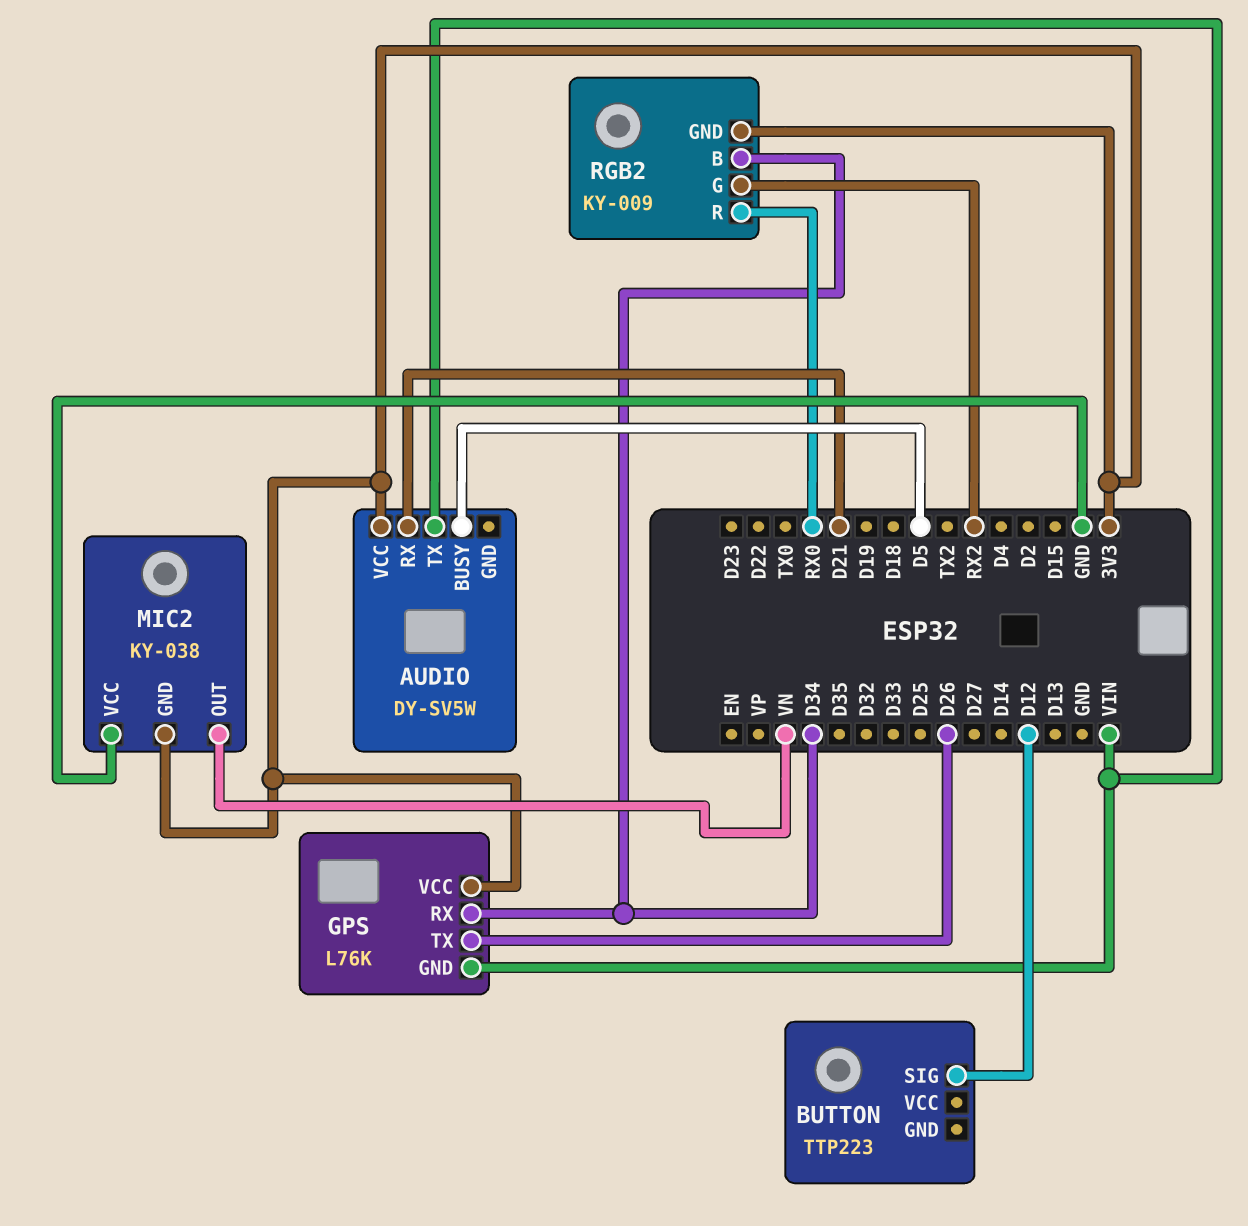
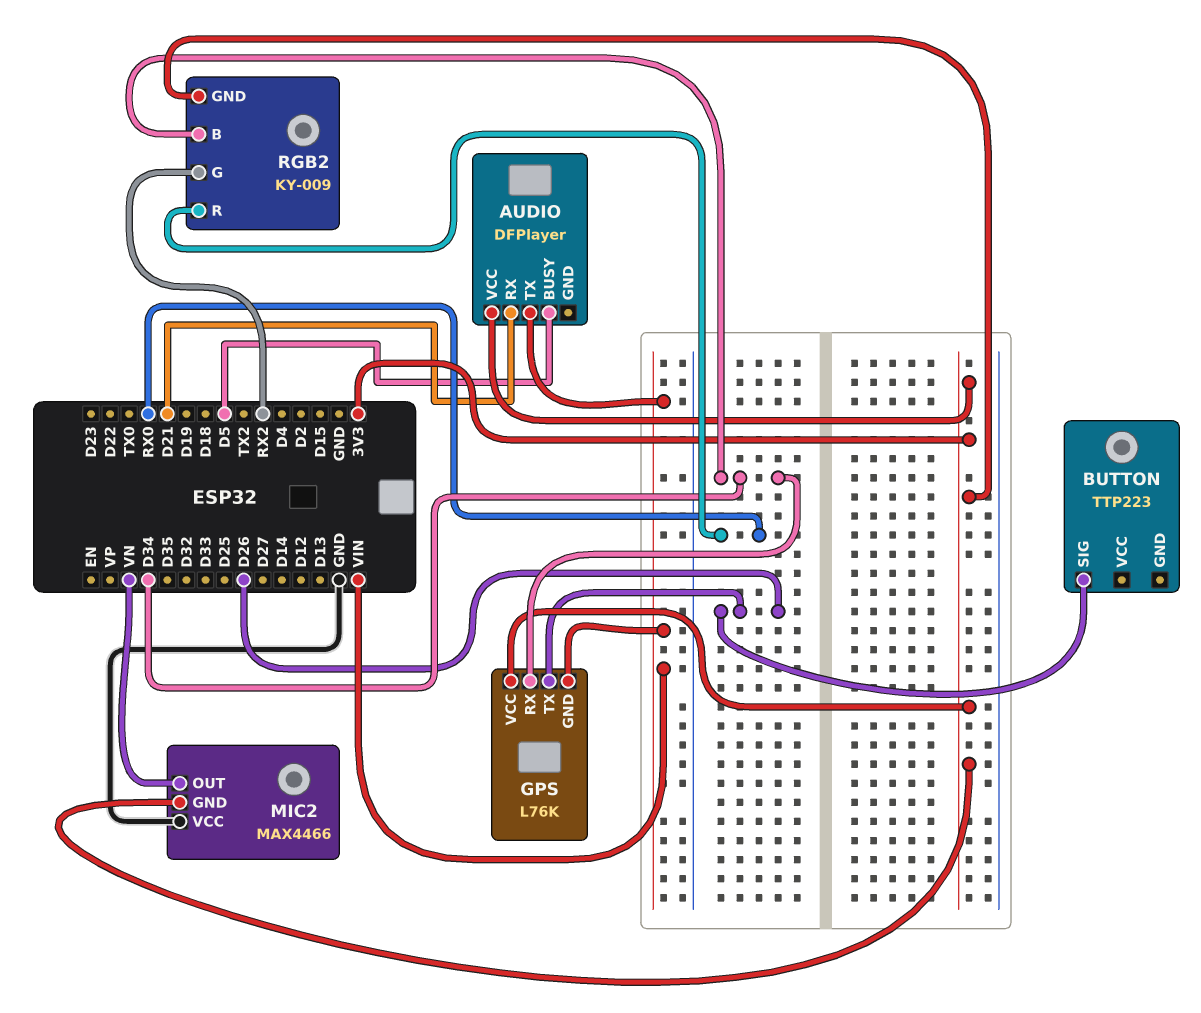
AUDIO: DY-SV5W -> DFPlayer
BUTTON pin SIG: D12 -> D26
MIC2: KY-038 -> MAX4466

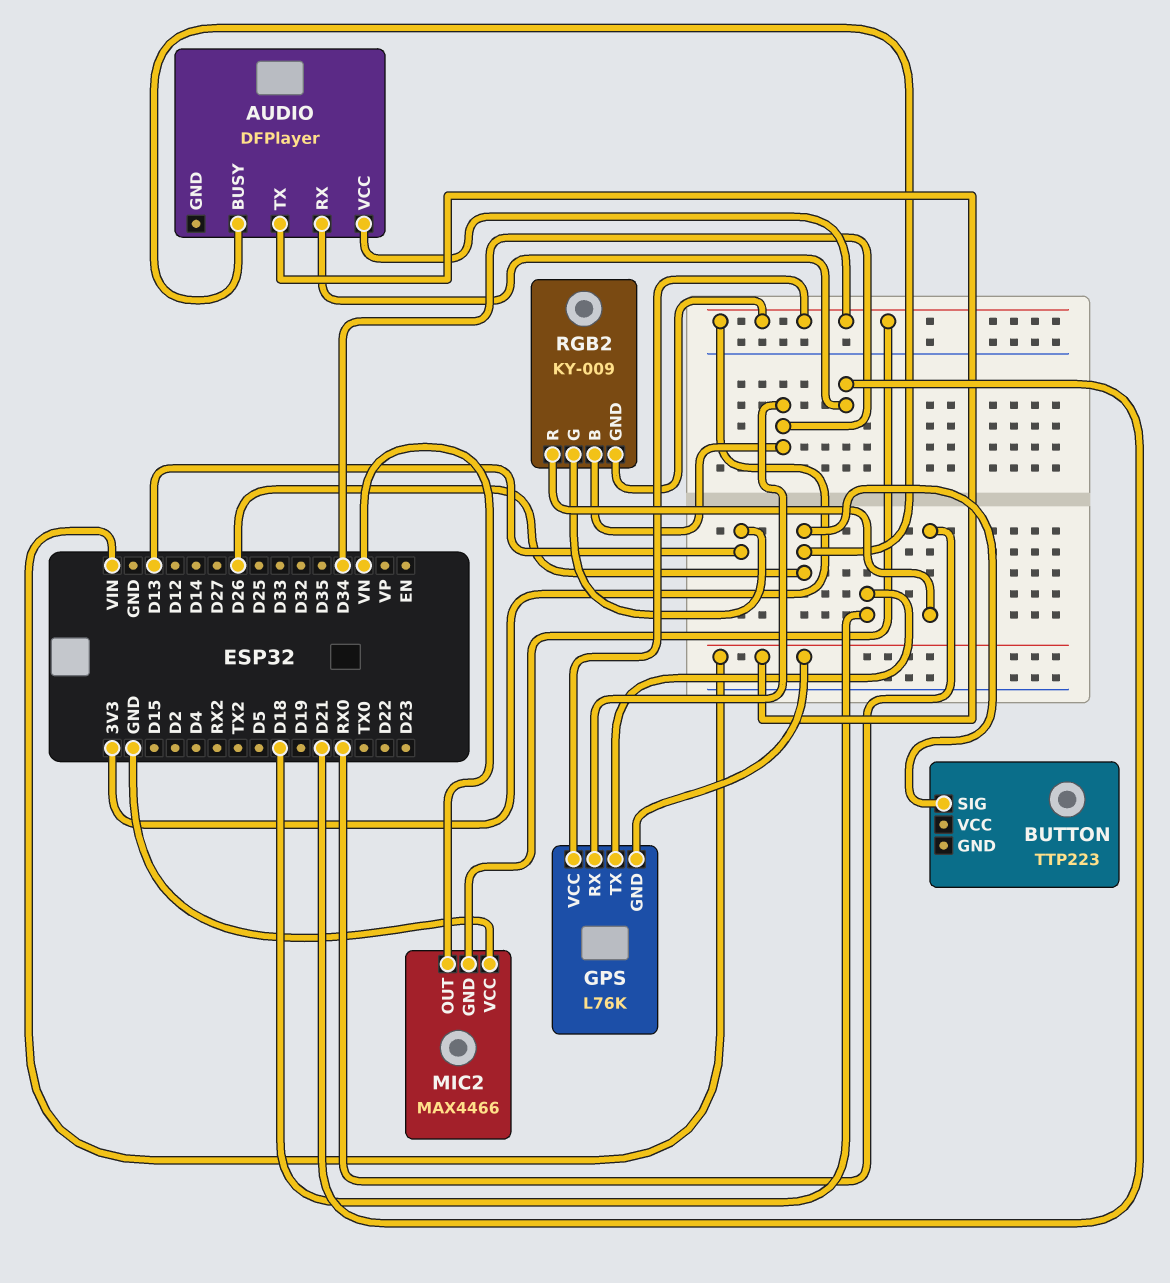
AUDIO pin BUSY: D5 -> D26
GPS pin TX: D26 -> D18
RGB2 pin G: RX2 -> D13

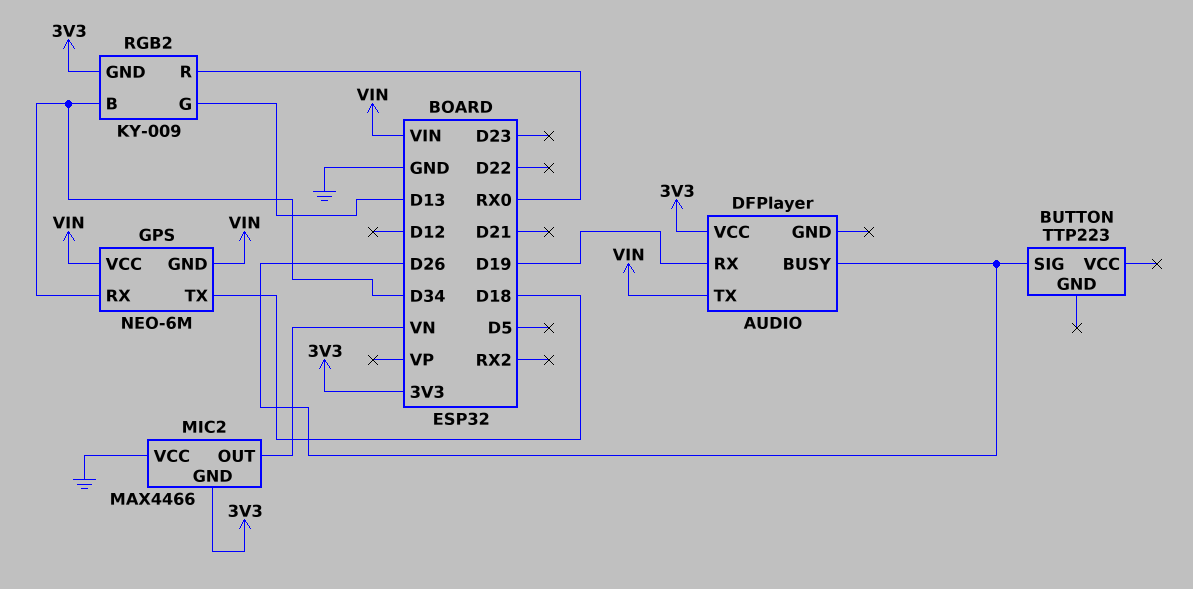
AUDIO pin RX: D21 -> D19
GPS: L76K -> NEO-6M
GPS pin VCC: 3V3 -> VIN

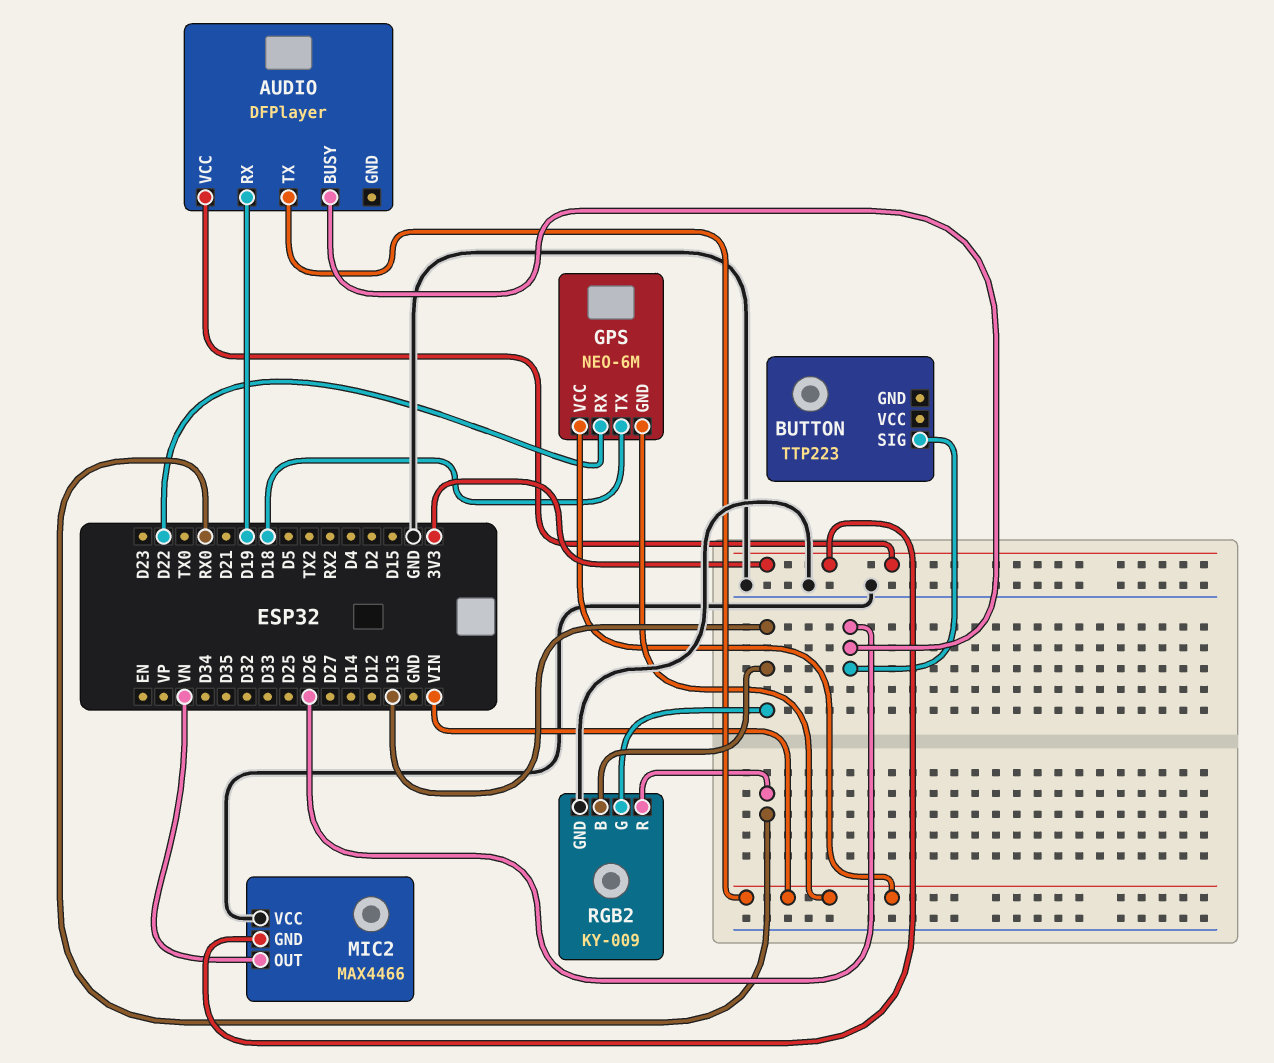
GPS pin RX: D34 -> D22
RGB2 pin B: D34 -> D13
RGB2 pin GND: 3V3 -> GND

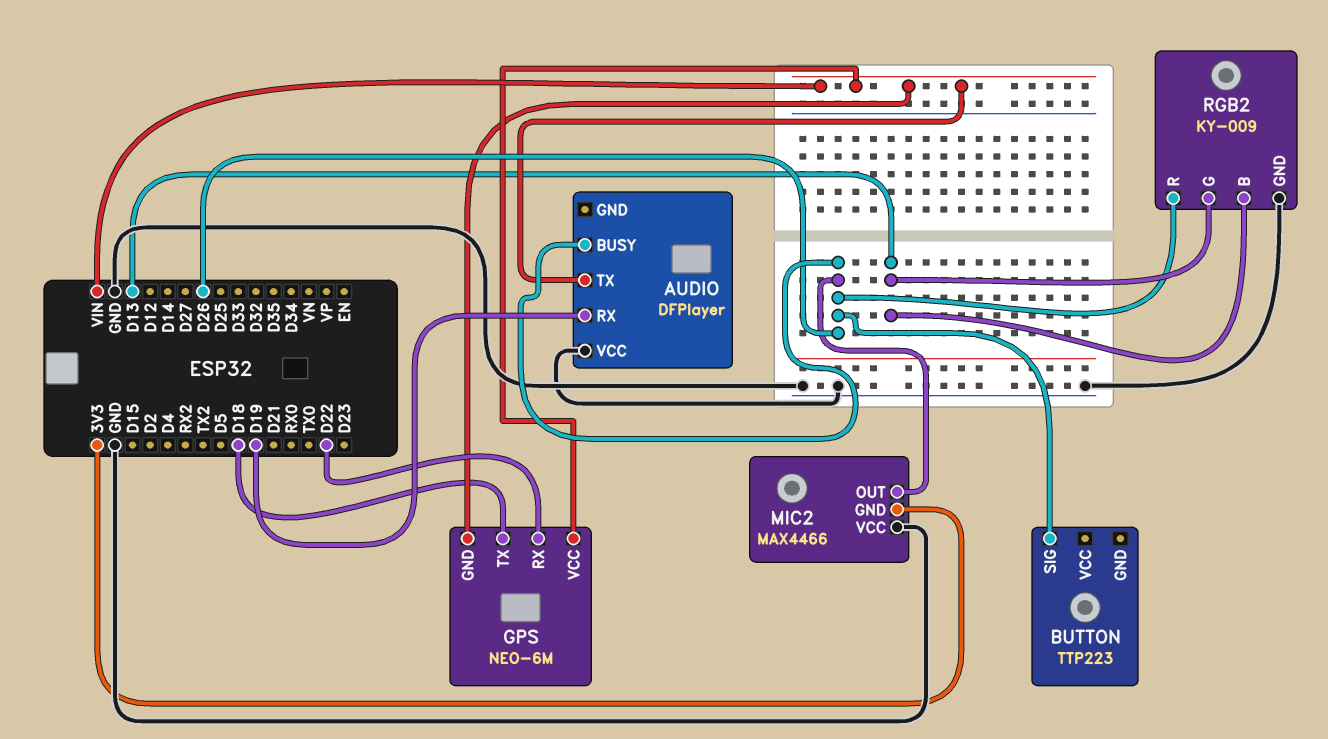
AUDIO pin VCC: 3V3 -> GND
MIC2 pin OUT: VN -> D26
RGB2 pin R: RX0 -> D26

